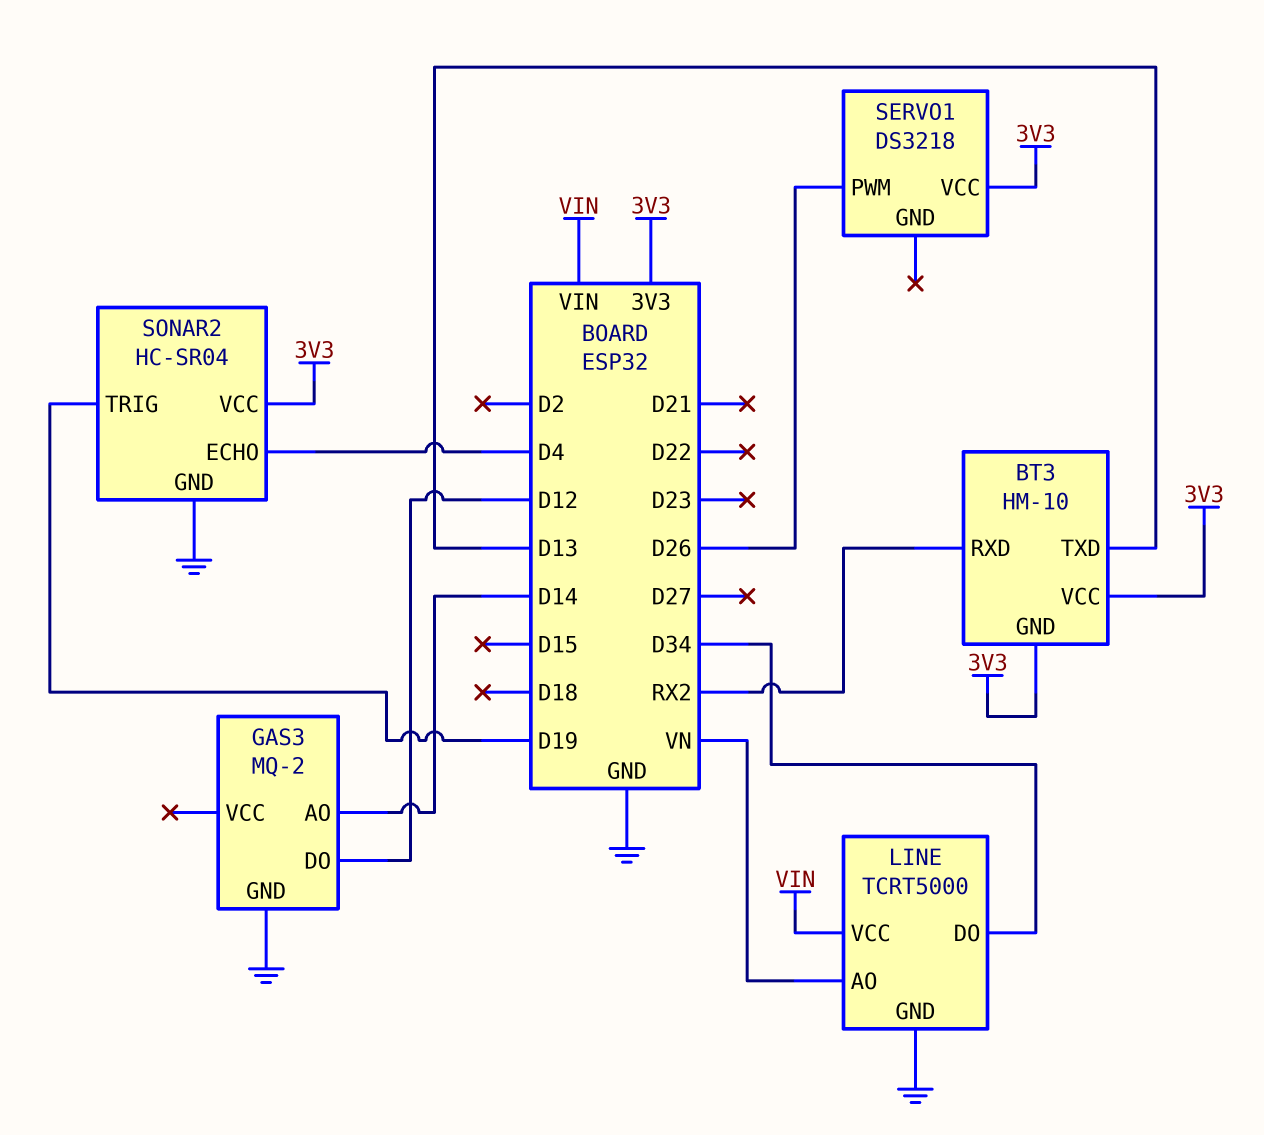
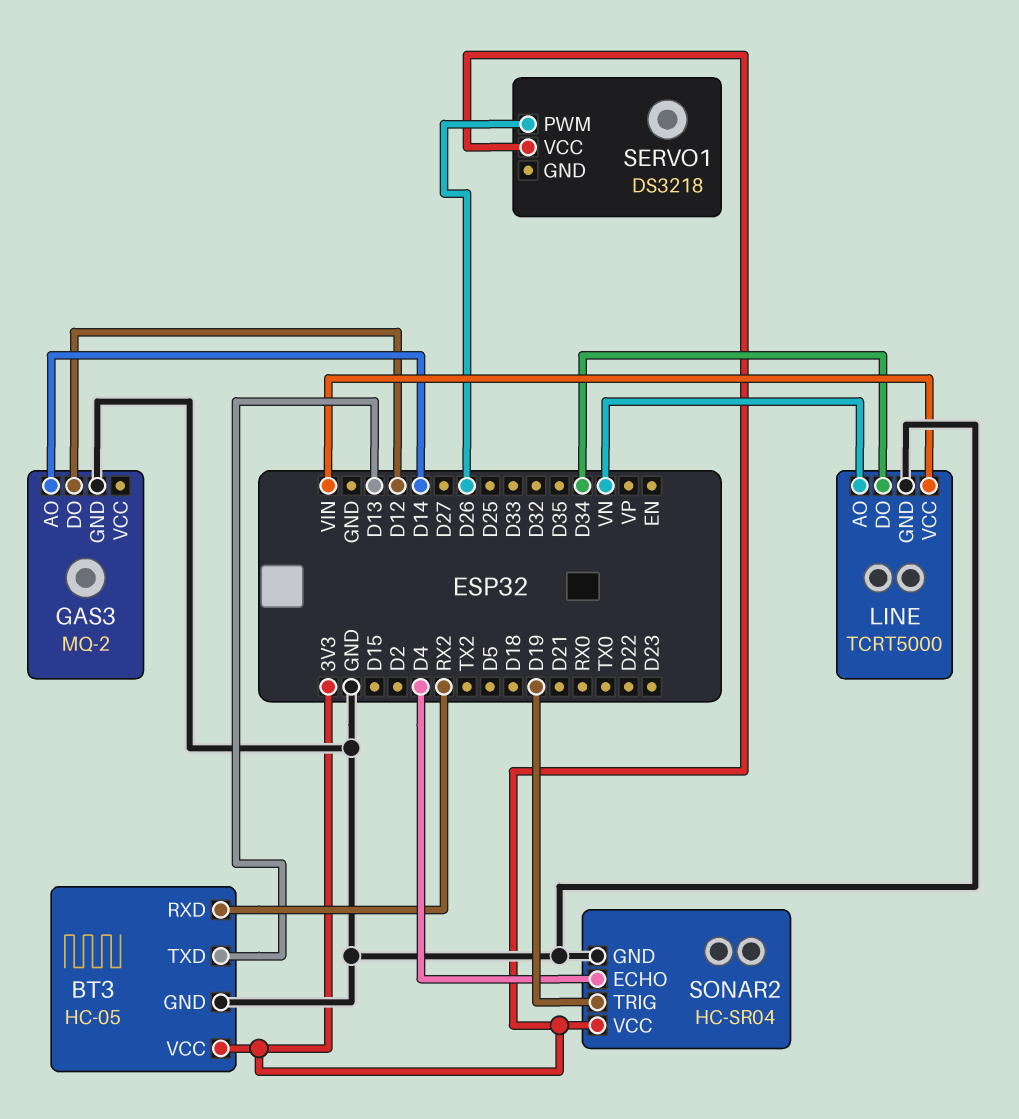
BT3: HM-10 -> HC-05
BT3 pin GND: 3V3 -> GND

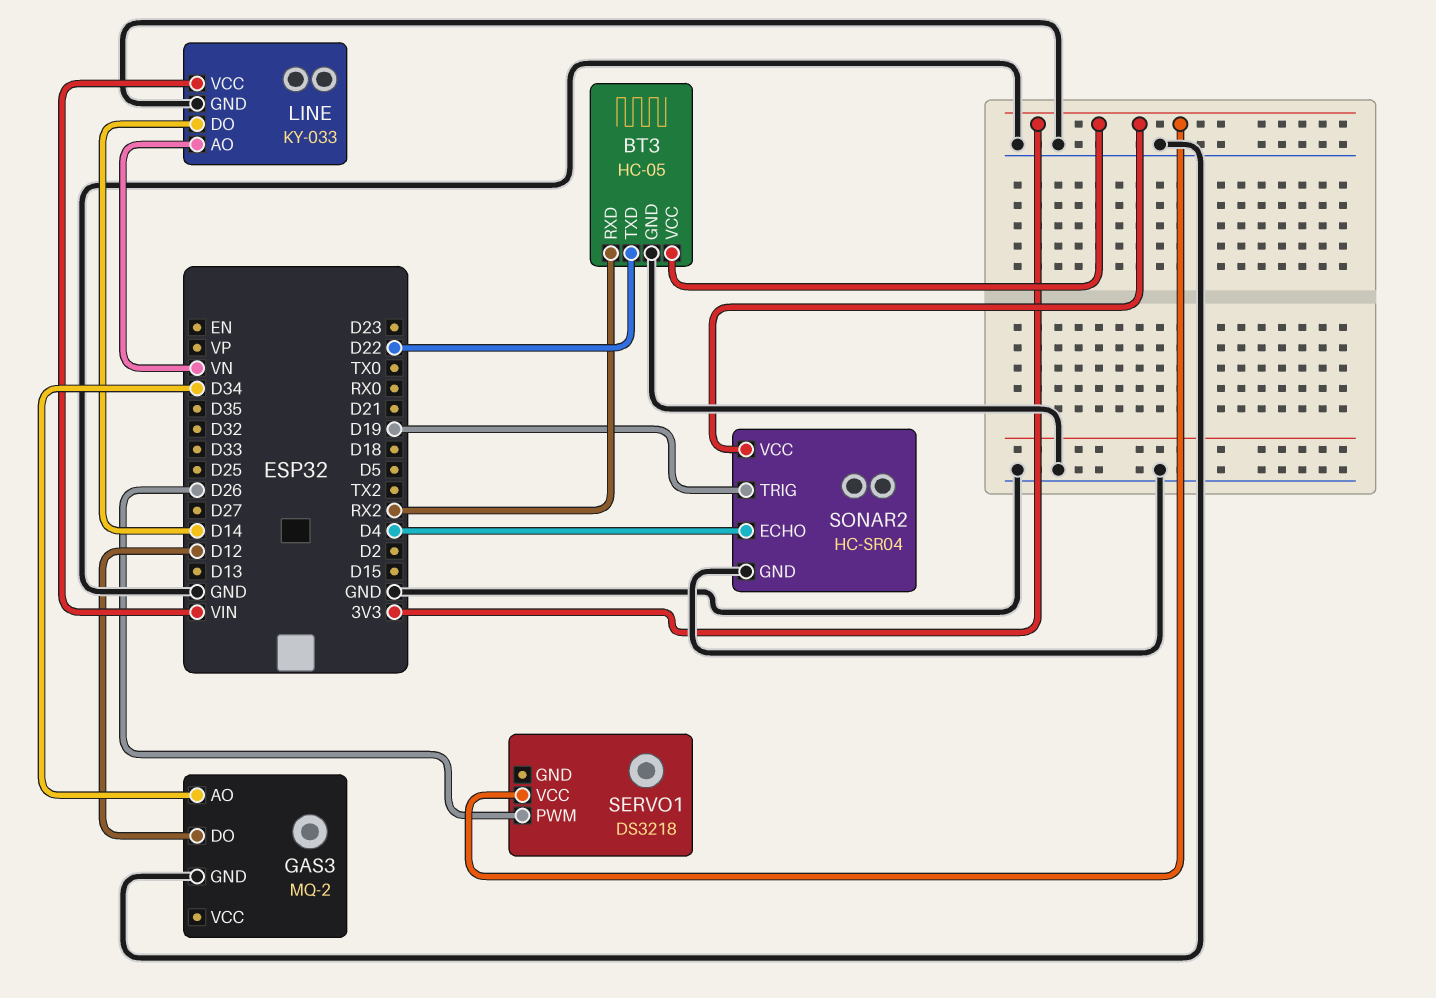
BT3 pin TXD: D13 -> D22
GAS3 pin AO: D14 -> D34
LINE: TCRT5000 -> KY-033
LINE pin DO: D34 -> D14

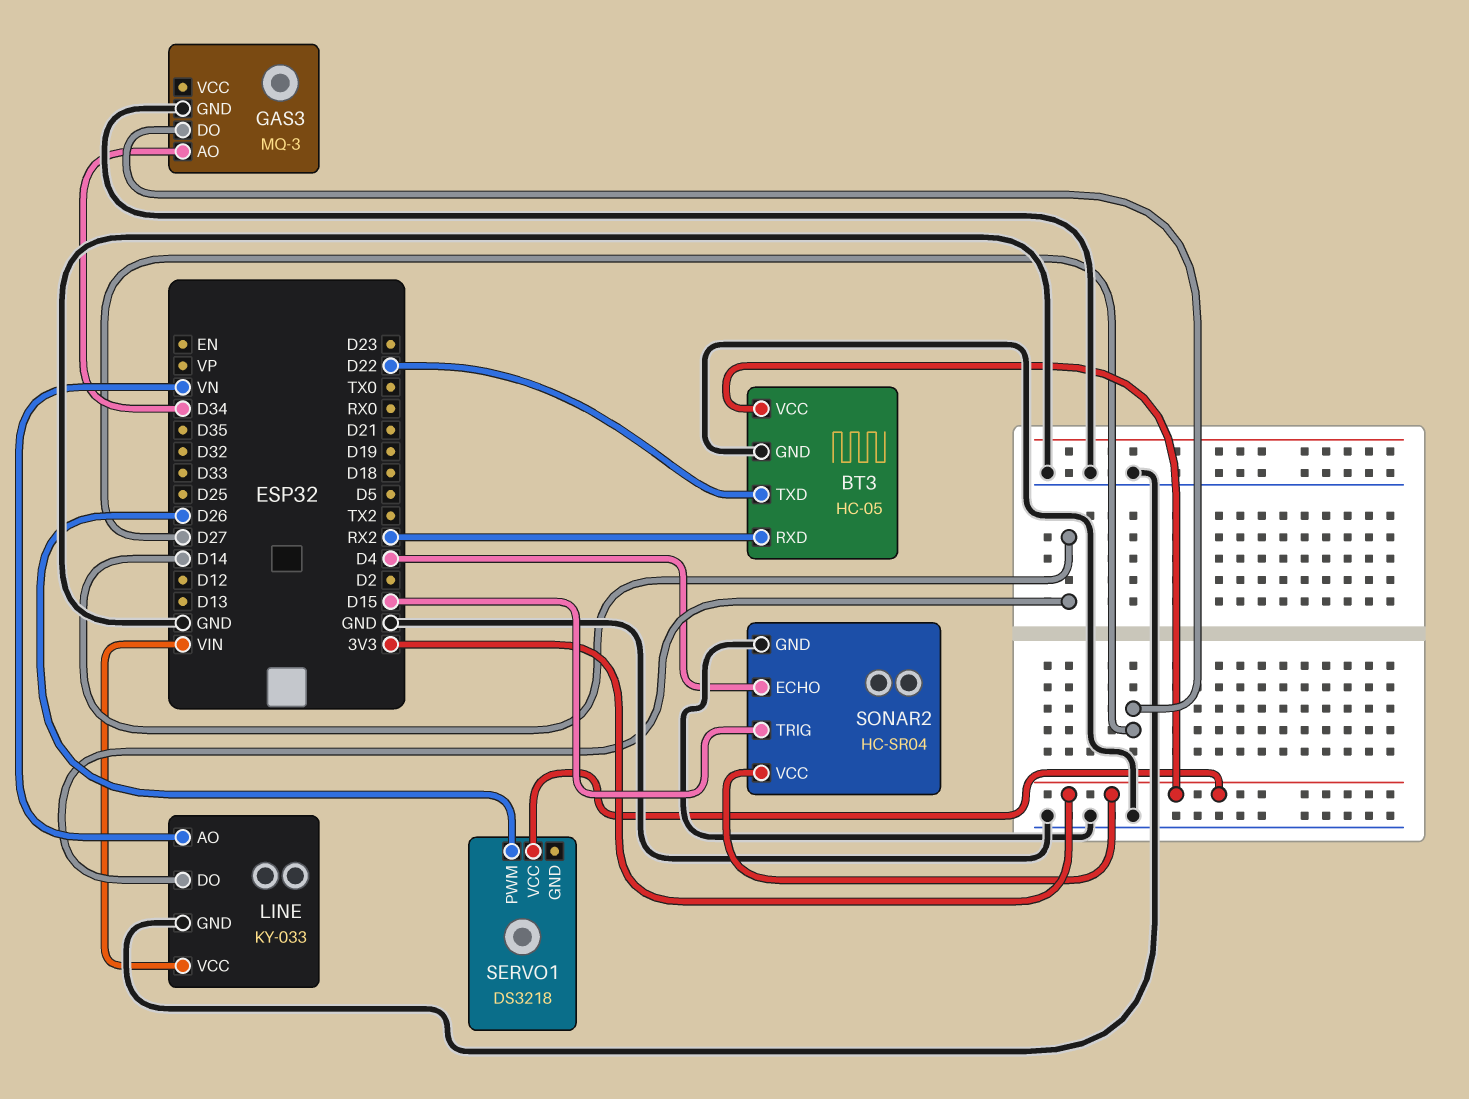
GAS3: MQ-2 -> MQ-3
GAS3 pin DO: D12 -> D27
SONAR2 pin TRIG: D19 -> D15

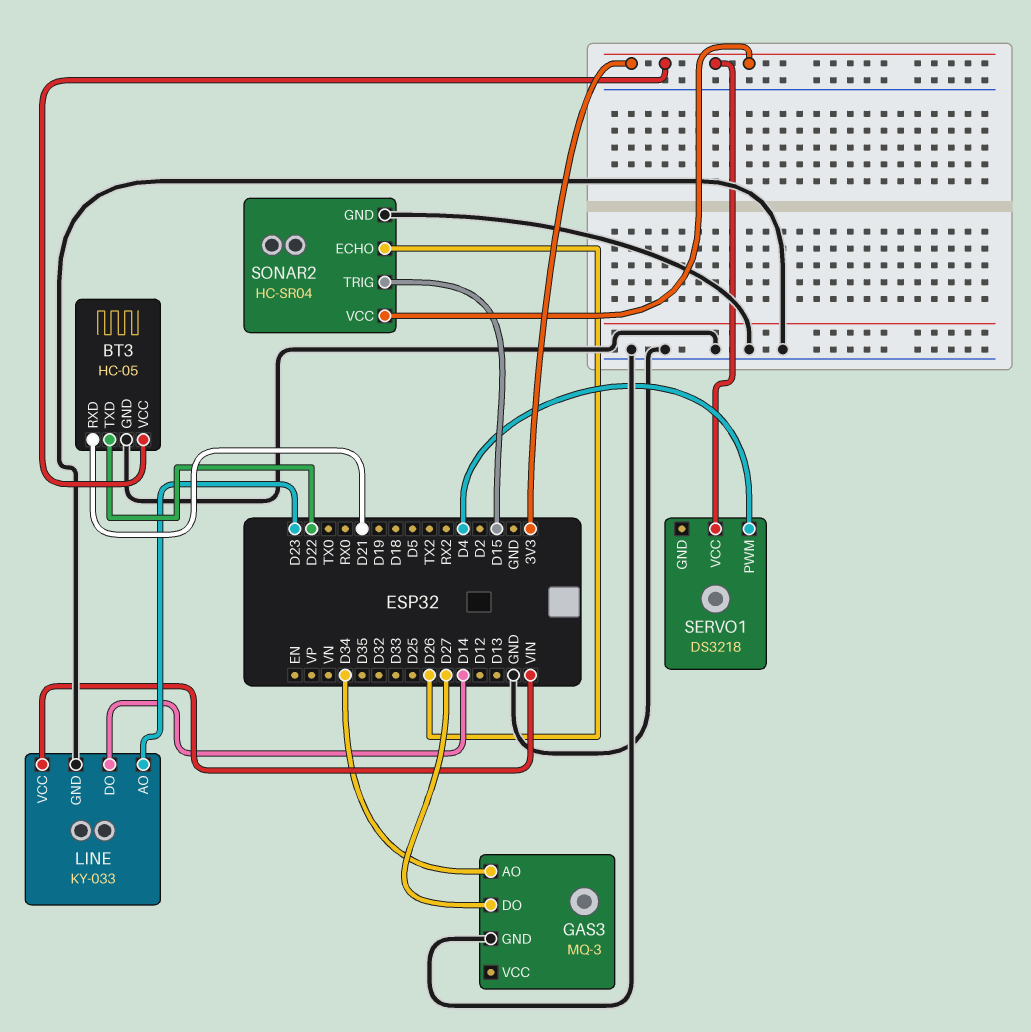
BT3 pin RXD: RX2 -> D21
LINE pin AO: VN -> D23
SERVO1 pin PWM: D26 -> D4
SONAR2 pin ECHO: D4 -> D26

